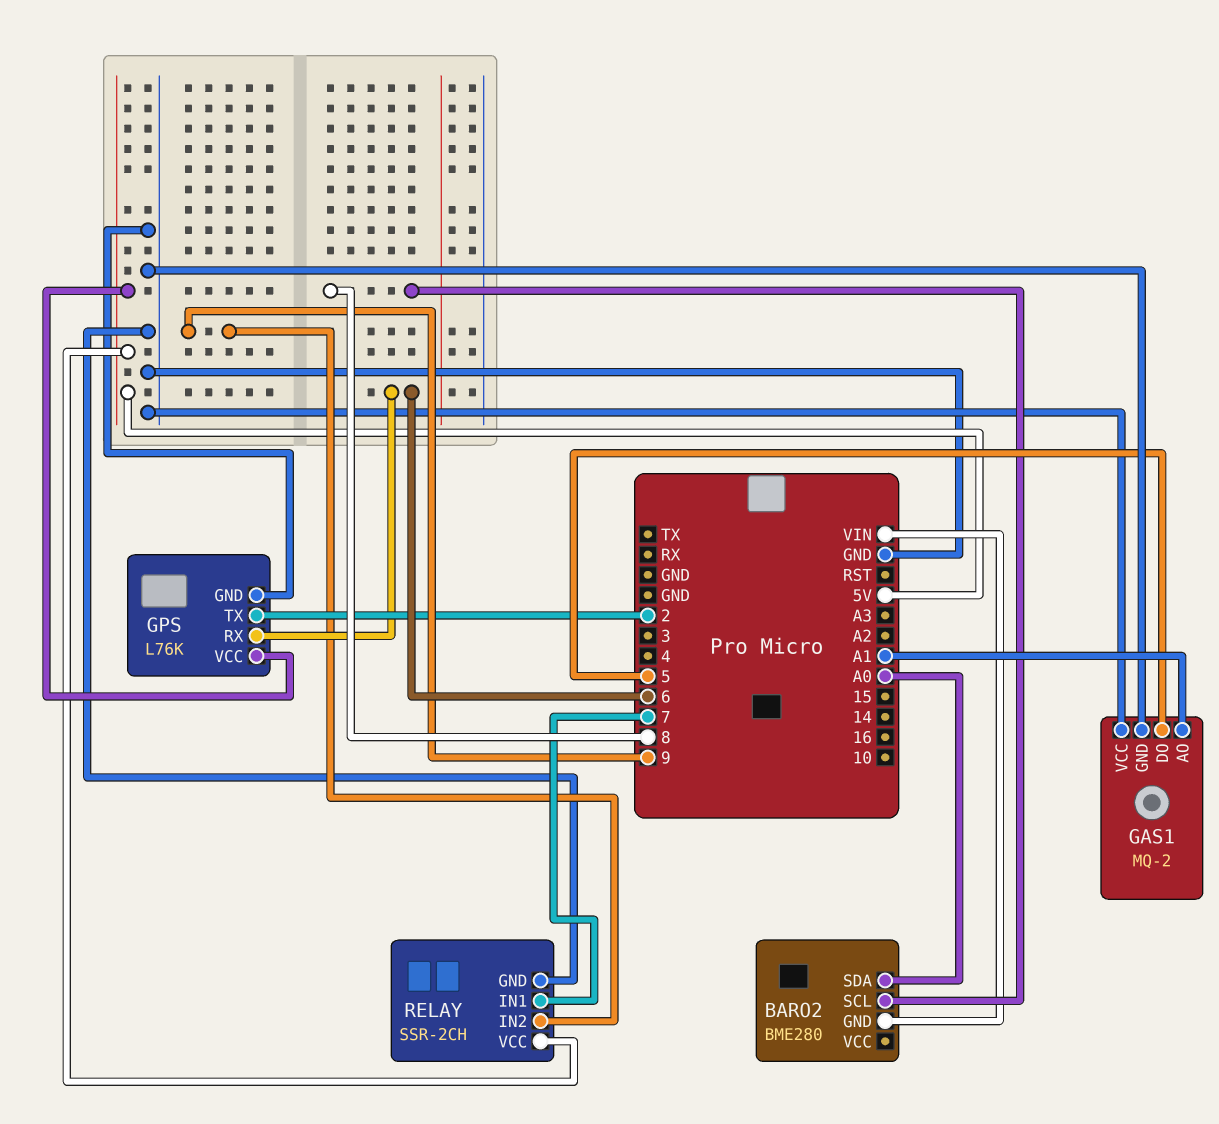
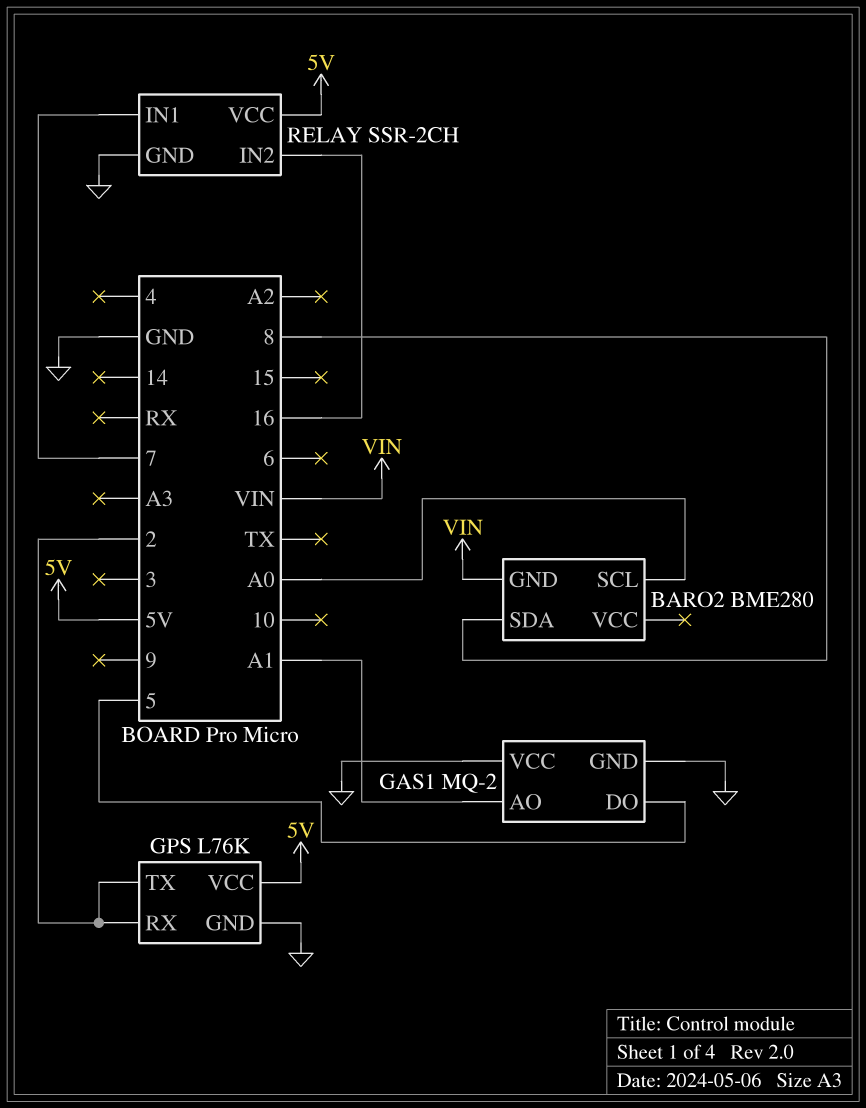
BARO2 pin SCL: 8 -> A0
BARO2 pin SDA: A0 -> 8
GPS pin RX: 6 -> 2
RELAY pin IN2: 9 -> 16

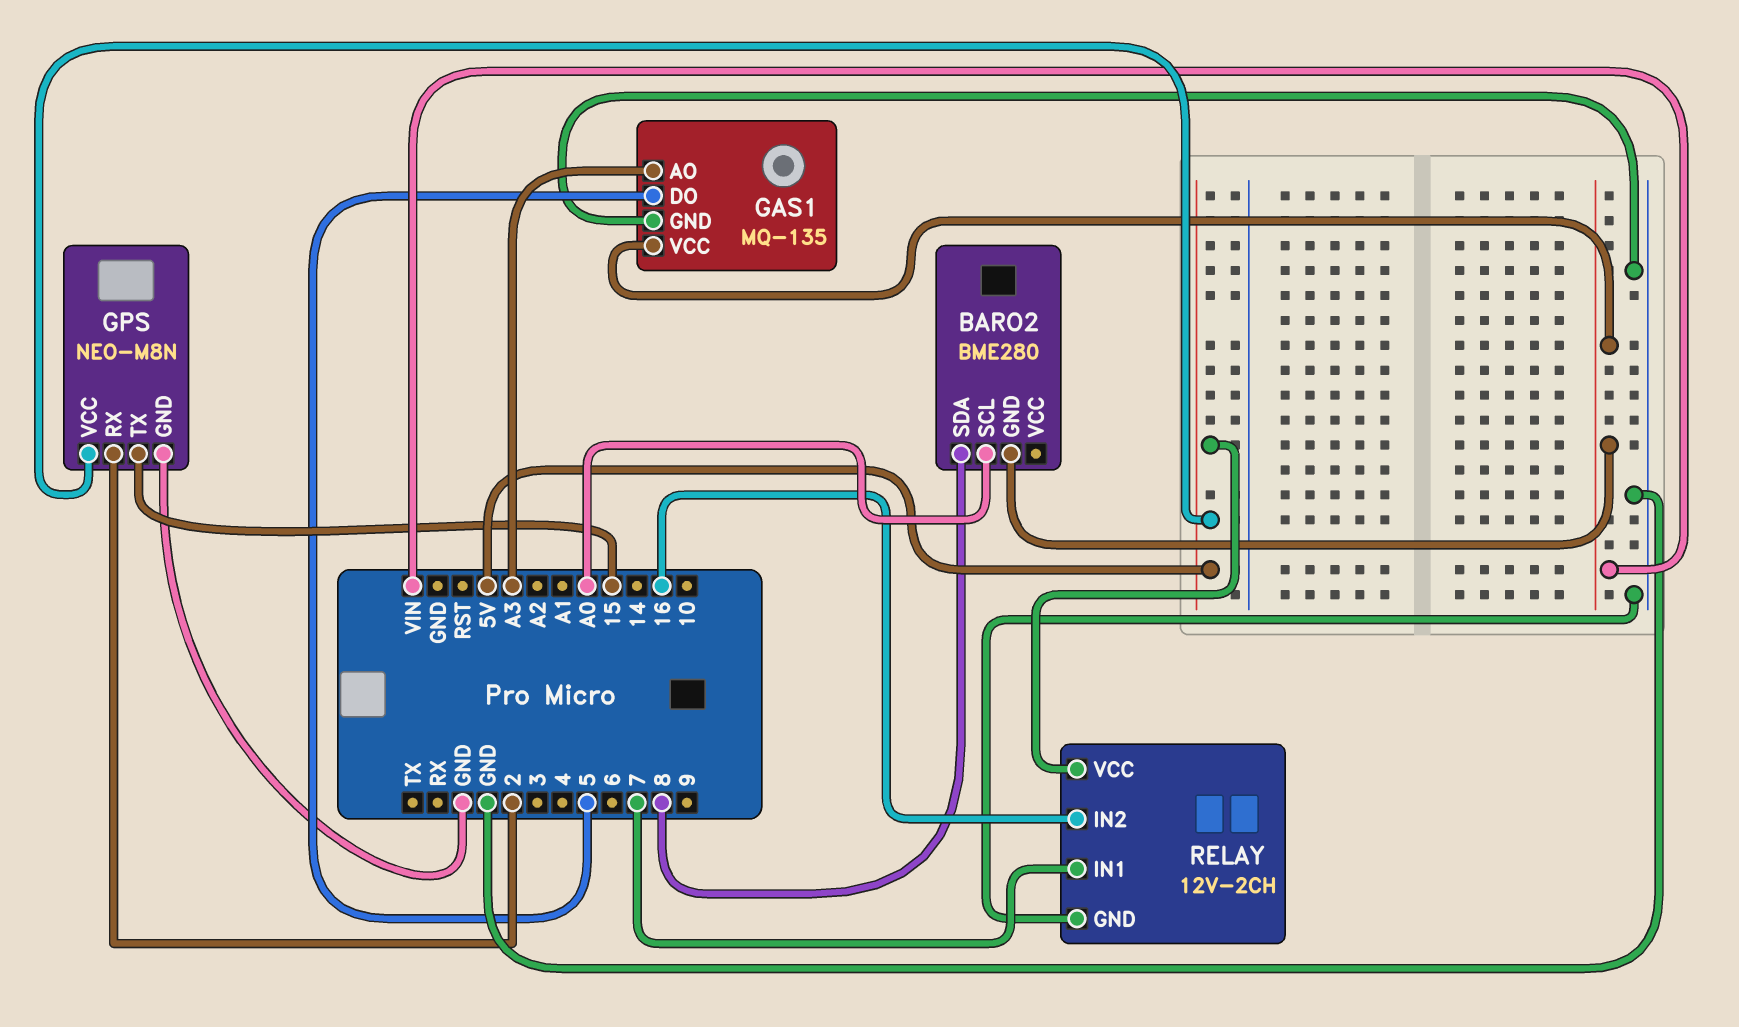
GAS1: MQ-2 -> MQ-135
GAS1 pin AO: A1 -> A3
GAS1 pin VCC: GND -> VIN
GPS: L76K -> NEO-M8N
GPS pin TX: 2 -> 15
RELAY: SSR-2CH -> 12V-2CH

